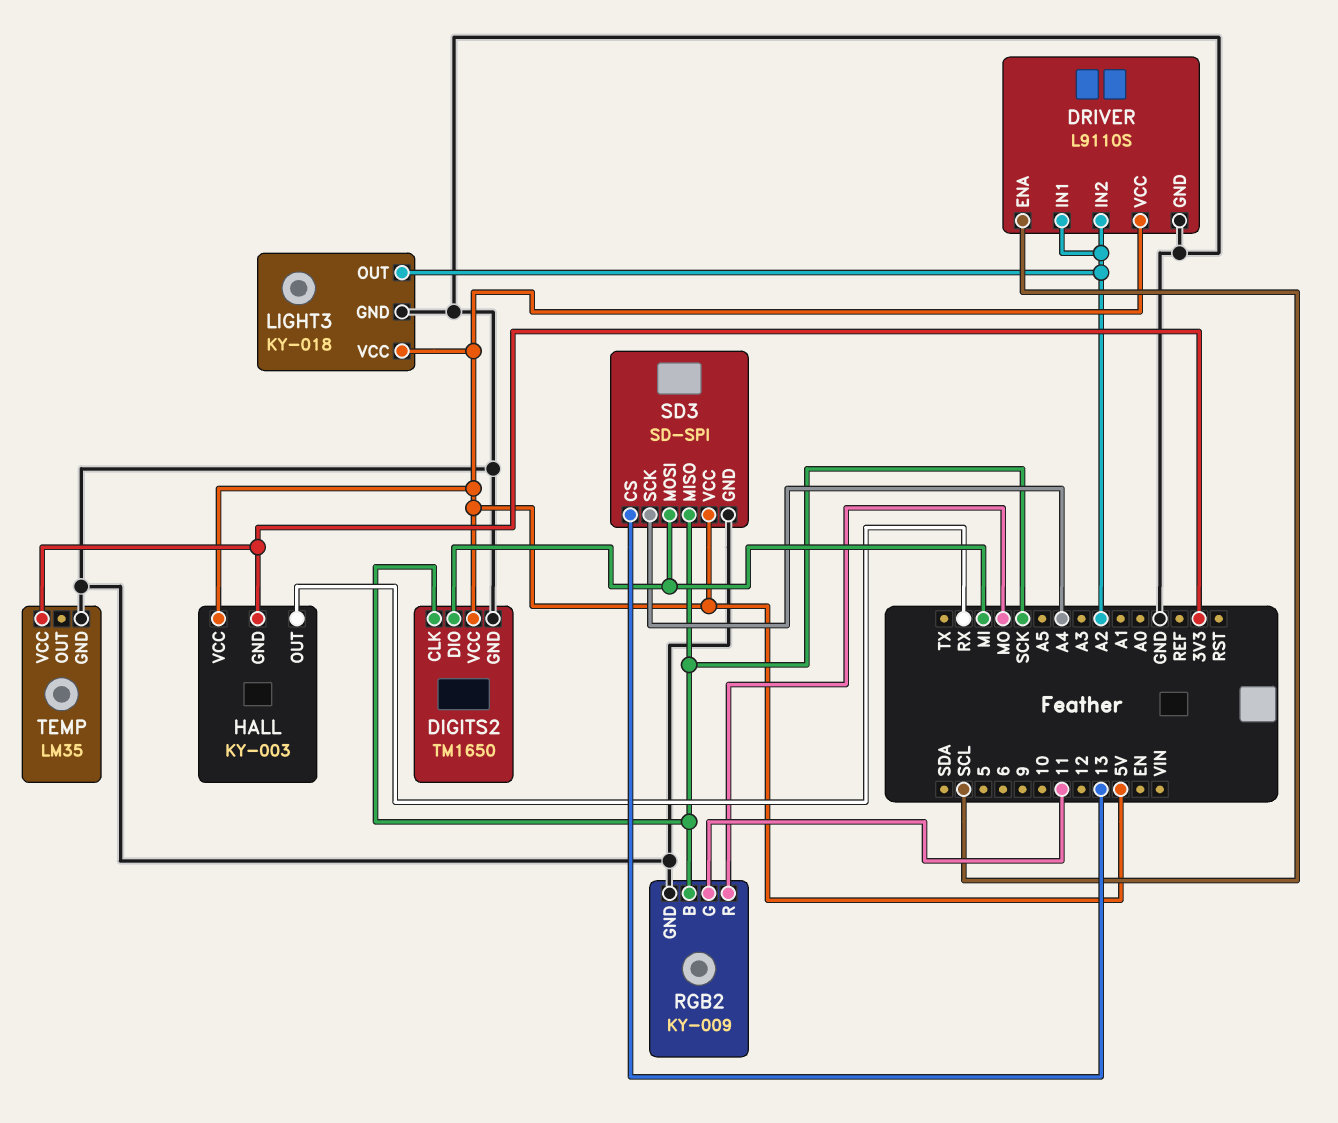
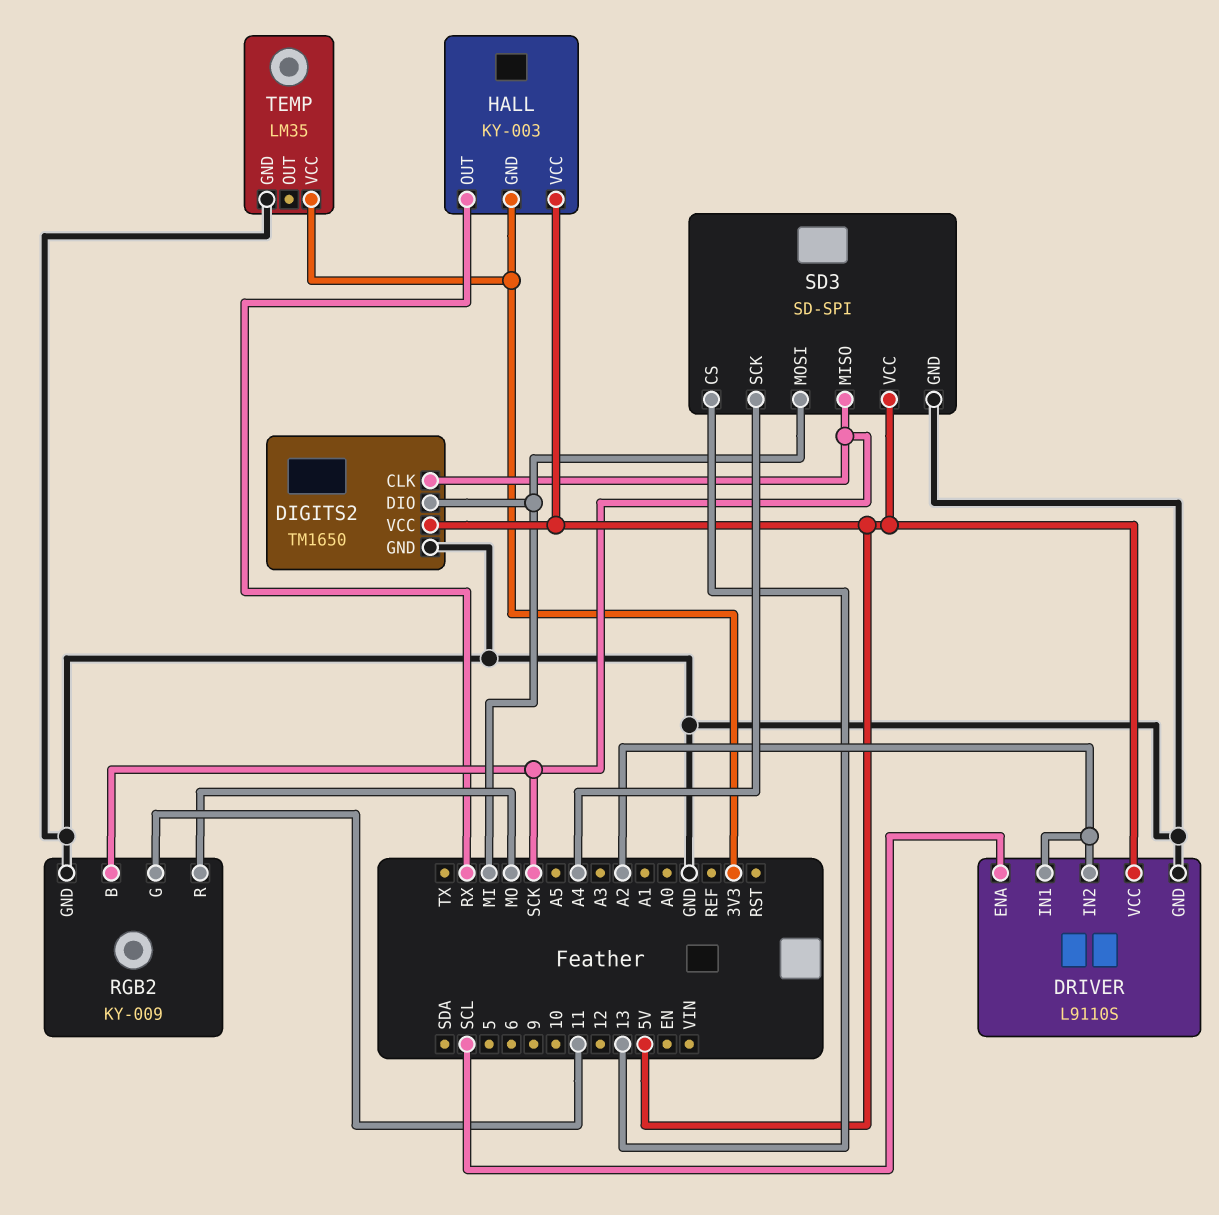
LIGHT3: KY-018 -> none
LIGHT3 pin GND: GND -> none
LIGHT3 pin OUT: A2 -> none
LIGHT3 pin VCC: 5V -> none

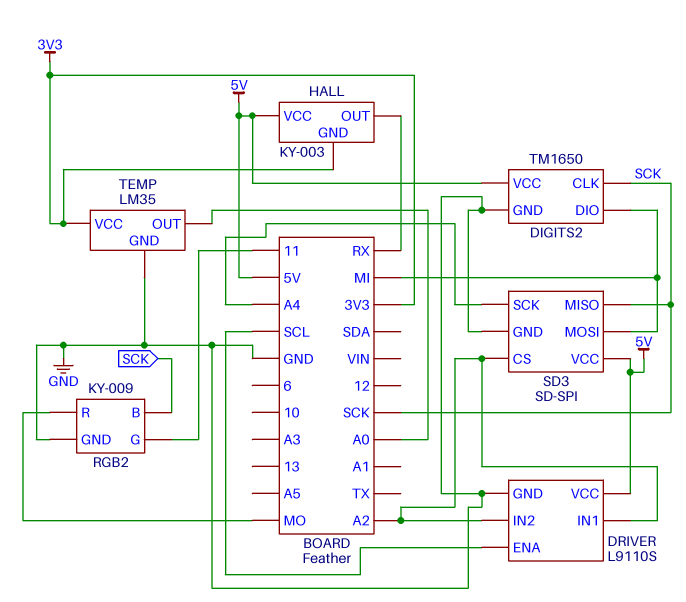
SD3 pin CS: 13 -> A2
TEMP pin OUT: none -> A0

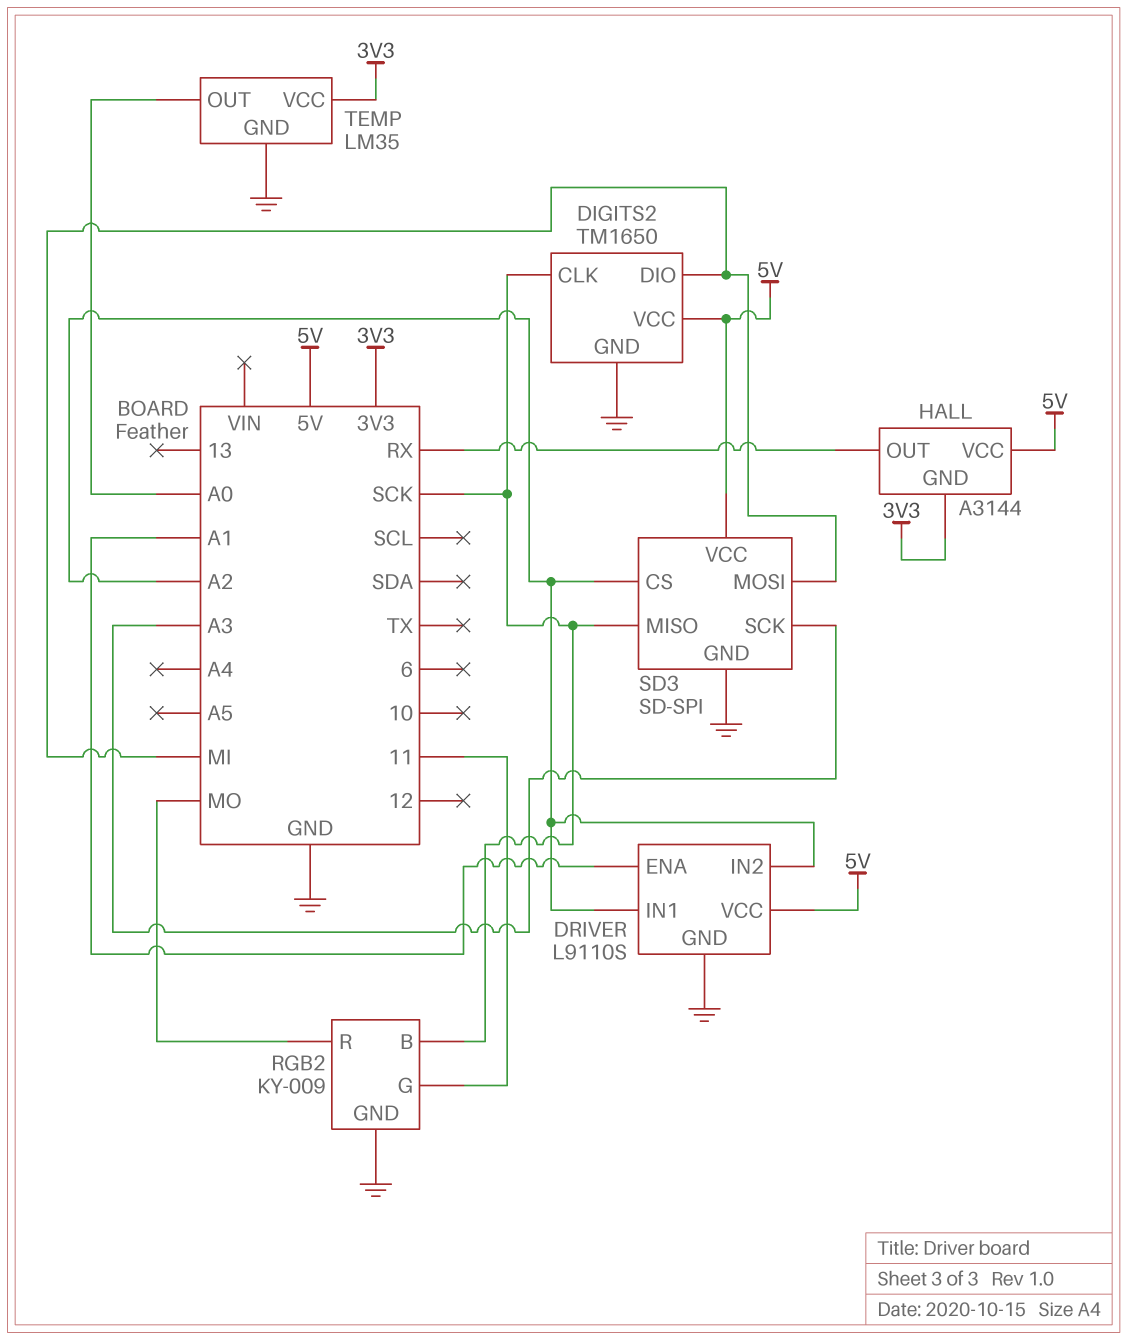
DRIVER pin ENA: SCL -> A1
HALL: KY-003 -> A3144
SD3 pin SCK: A4 -> A3

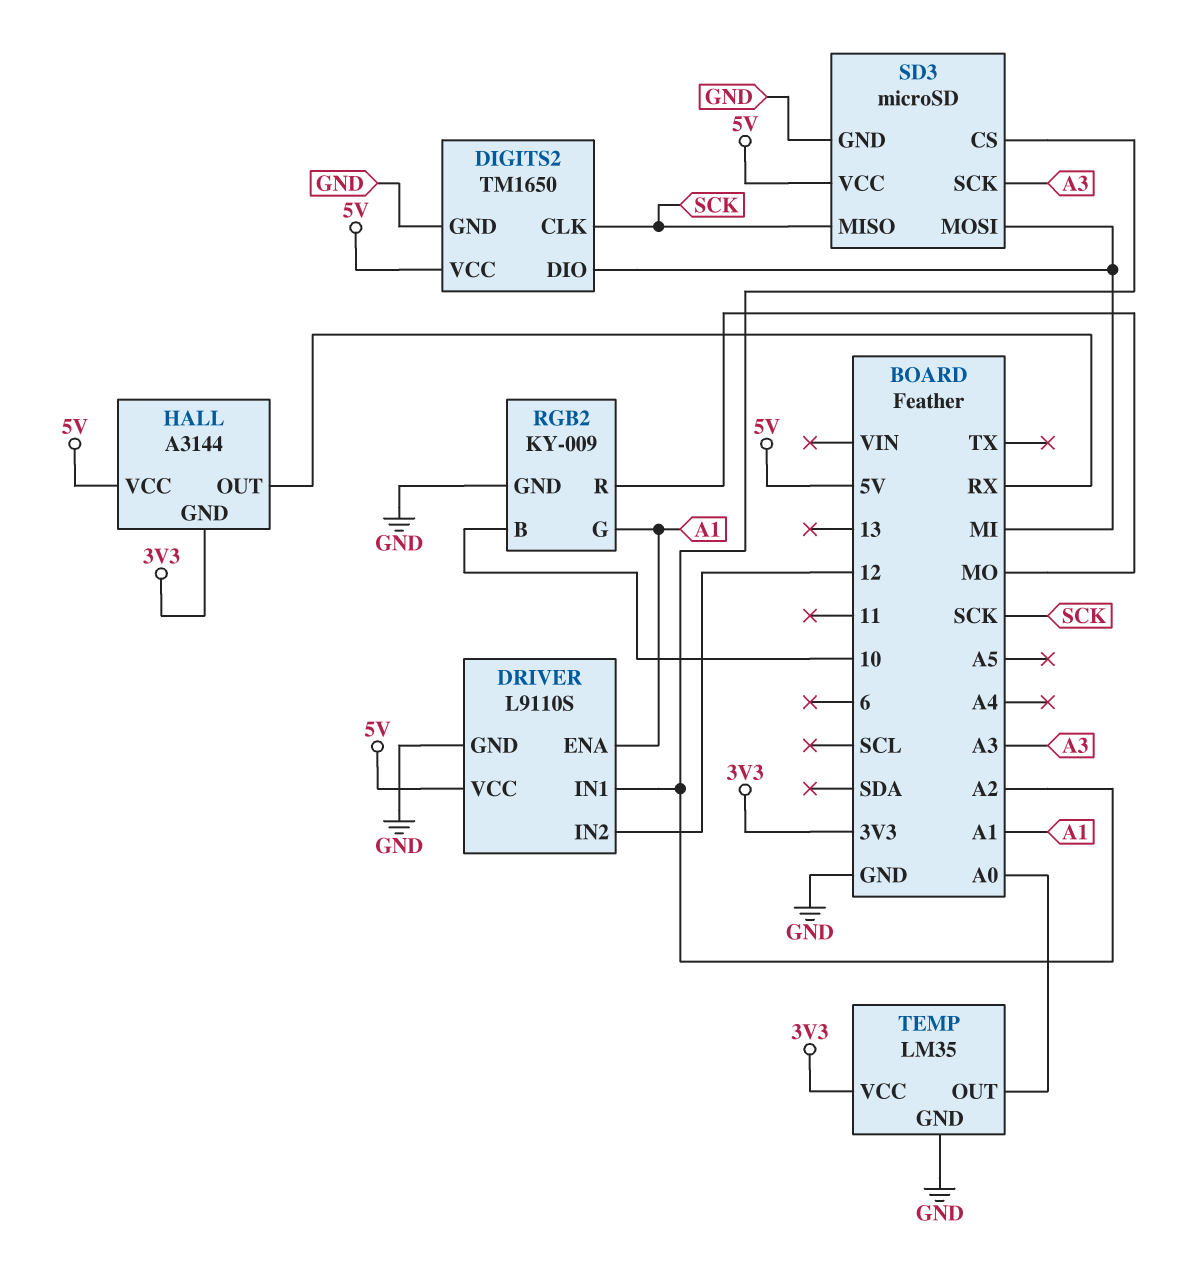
DRIVER pin IN2: A2 -> 12
RGB2 pin B: SCK -> 10
RGB2 pin G: 11 -> A1
SD3: SD-SPI -> microSD

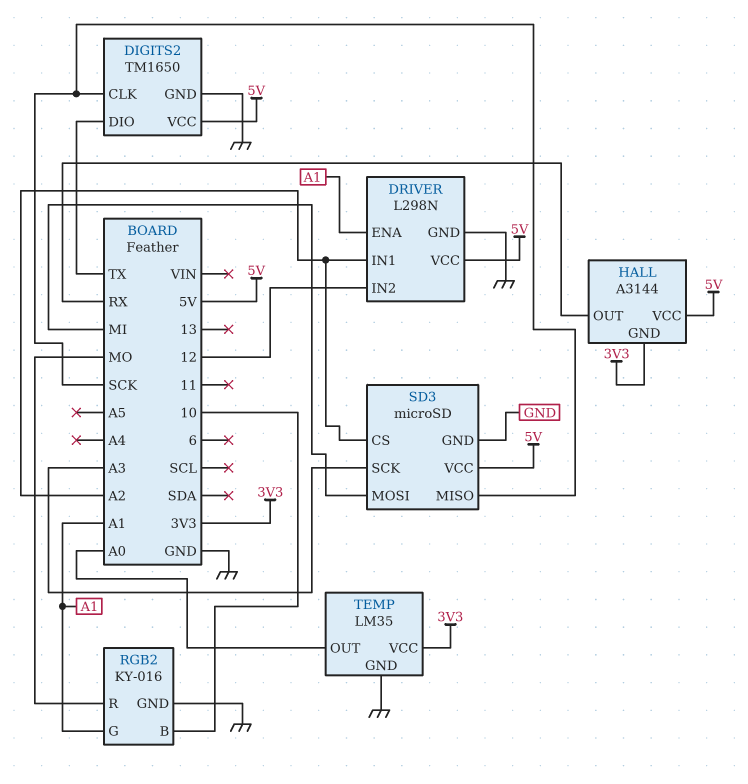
DIGITS2 pin DIO: MI -> TX
DRIVER: L9110S -> L298N
RGB2: KY-009 -> KY-016

